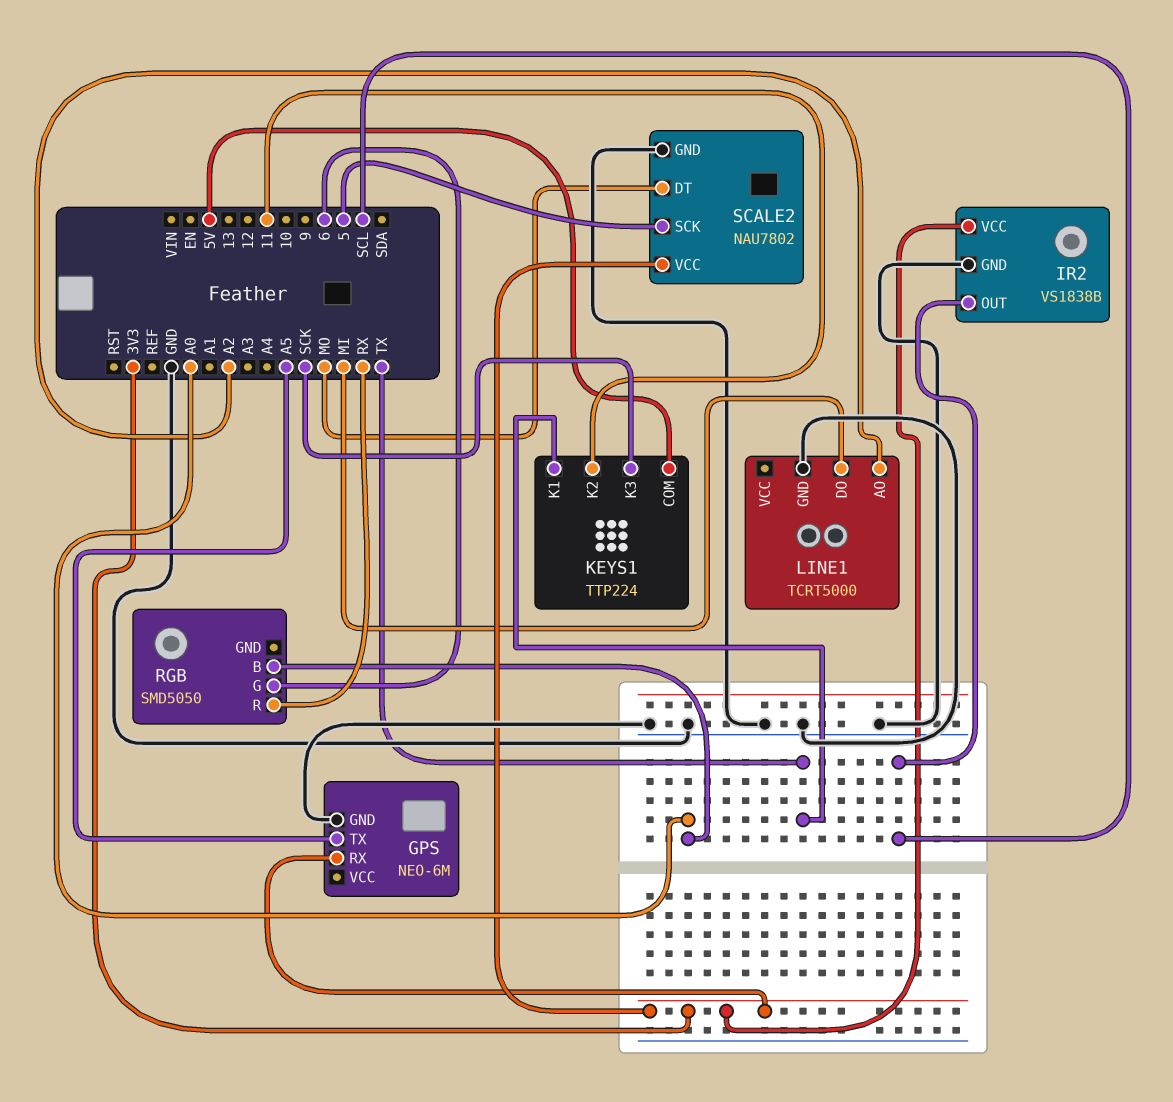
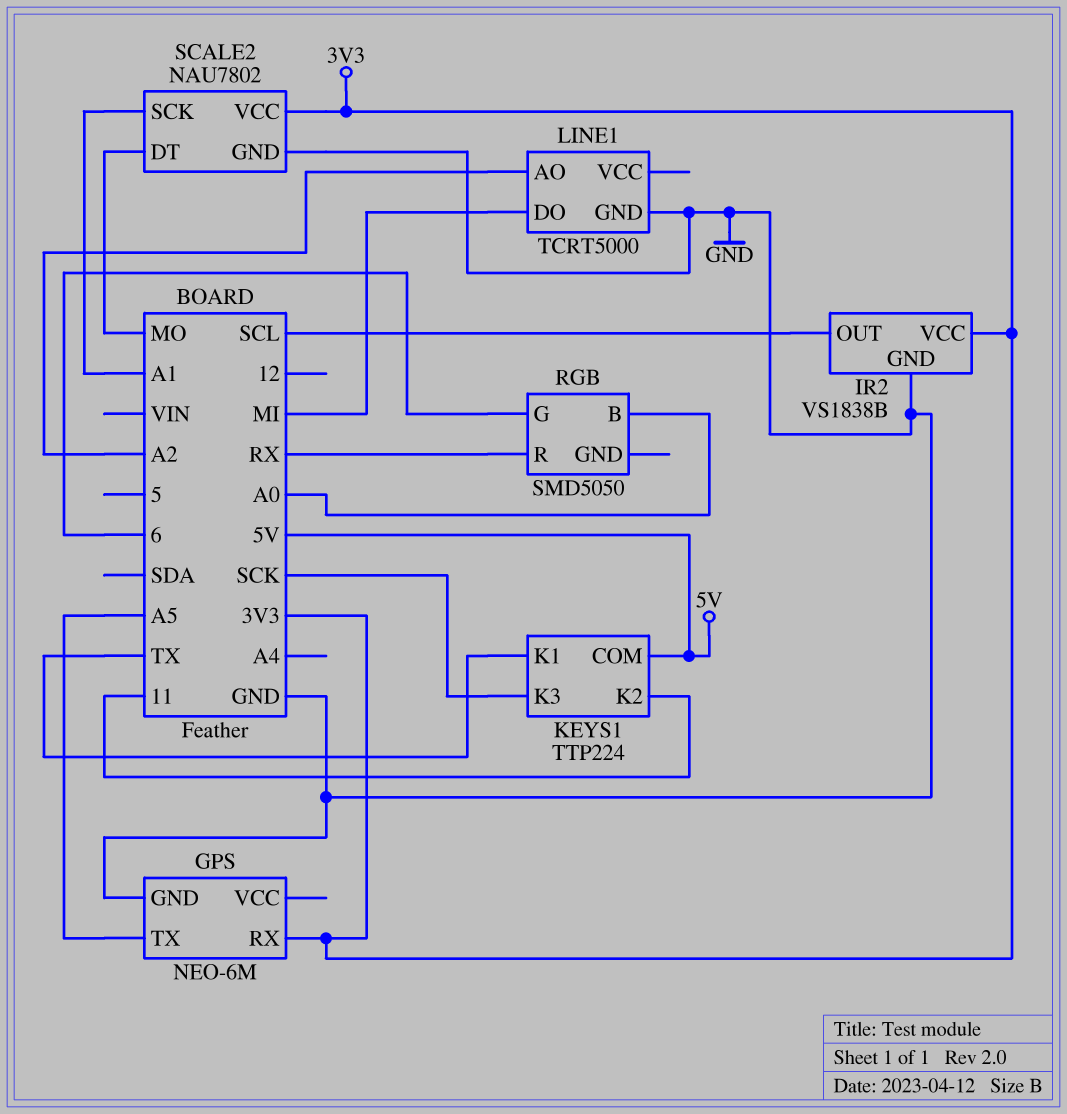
SCALE2 pin SCK: 5 -> A1

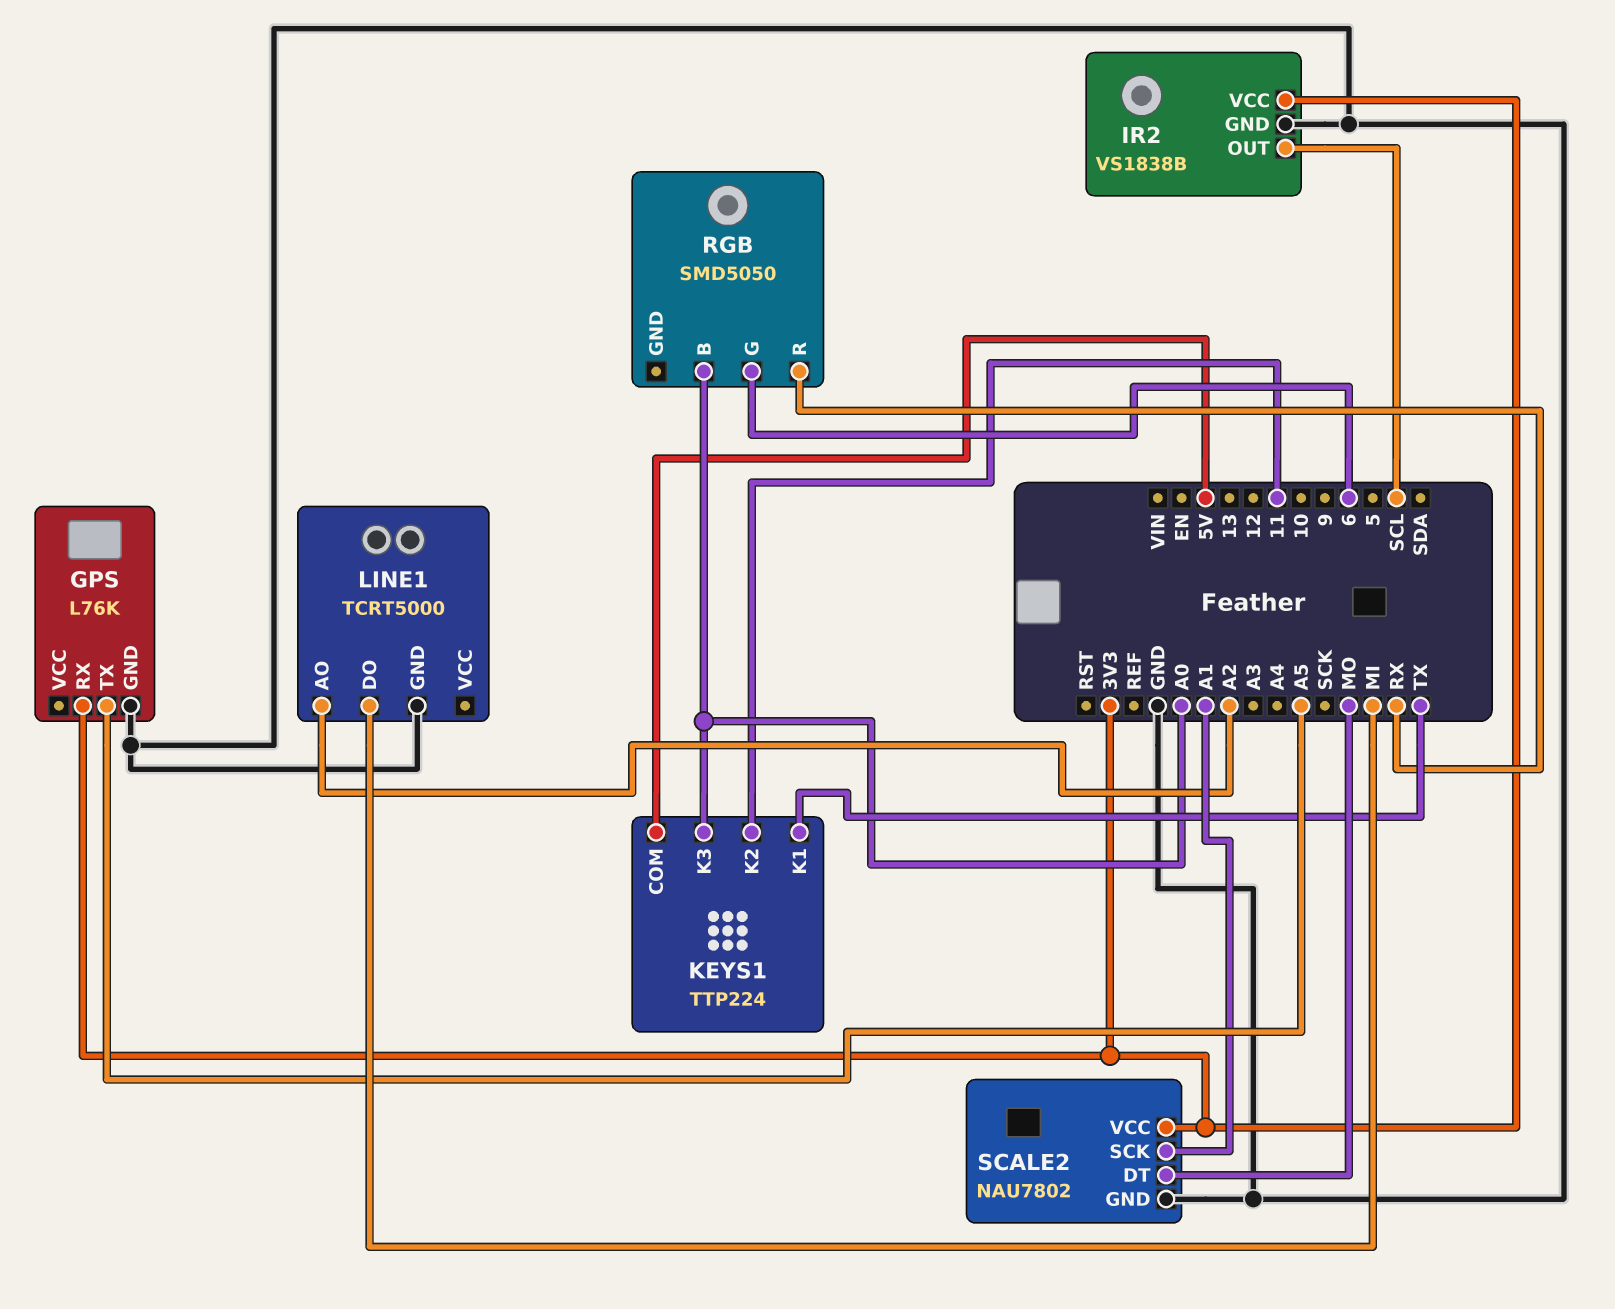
GPS: NEO-6M -> L76K
KEYS1 pin K3: SCK -> A0

